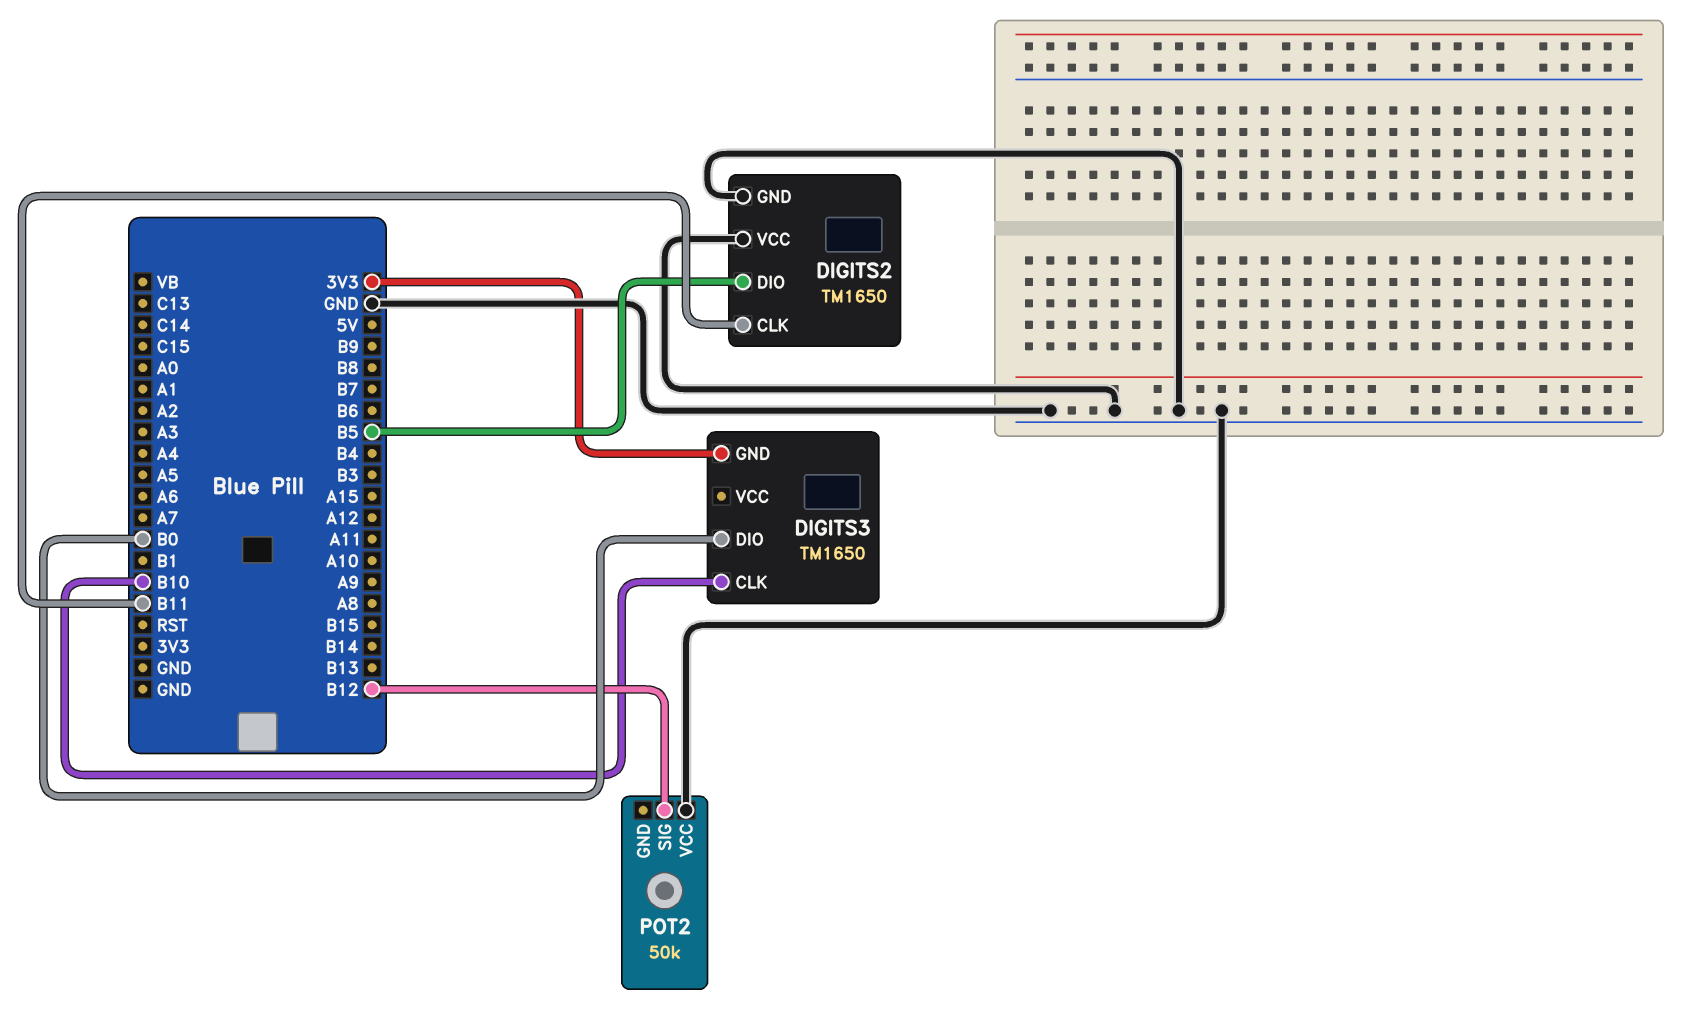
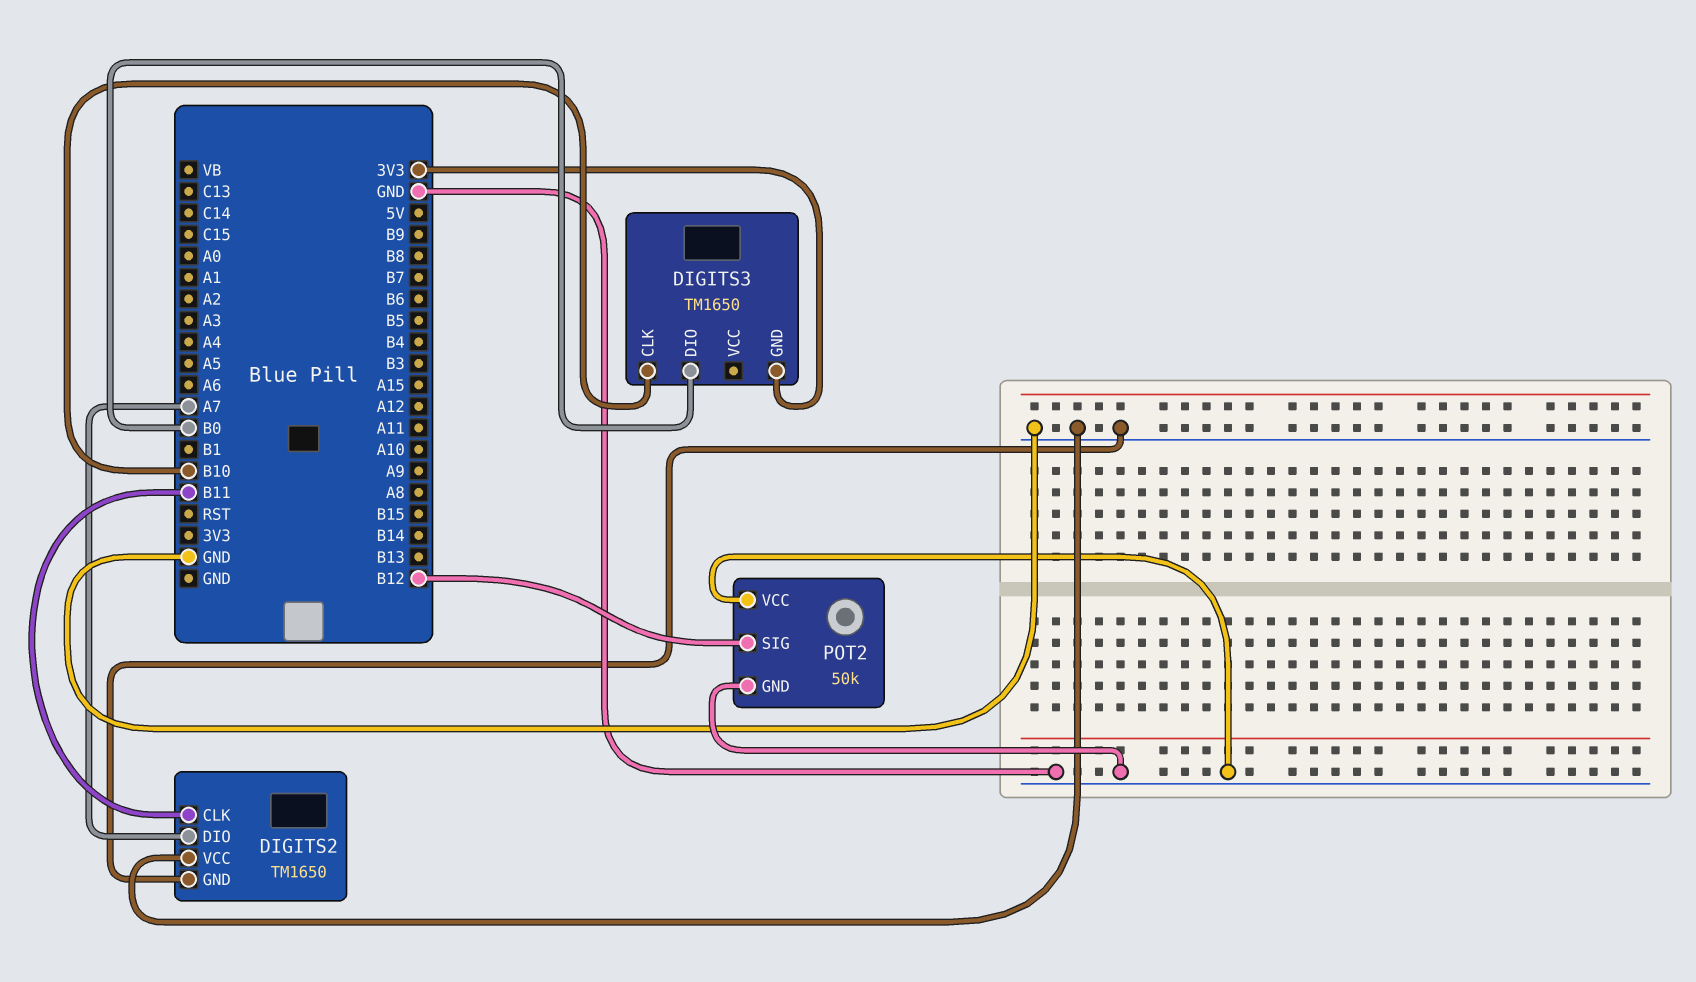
DIGITS2 pin DIO: B5 -> A7
POT2 pin GND: none -> GND

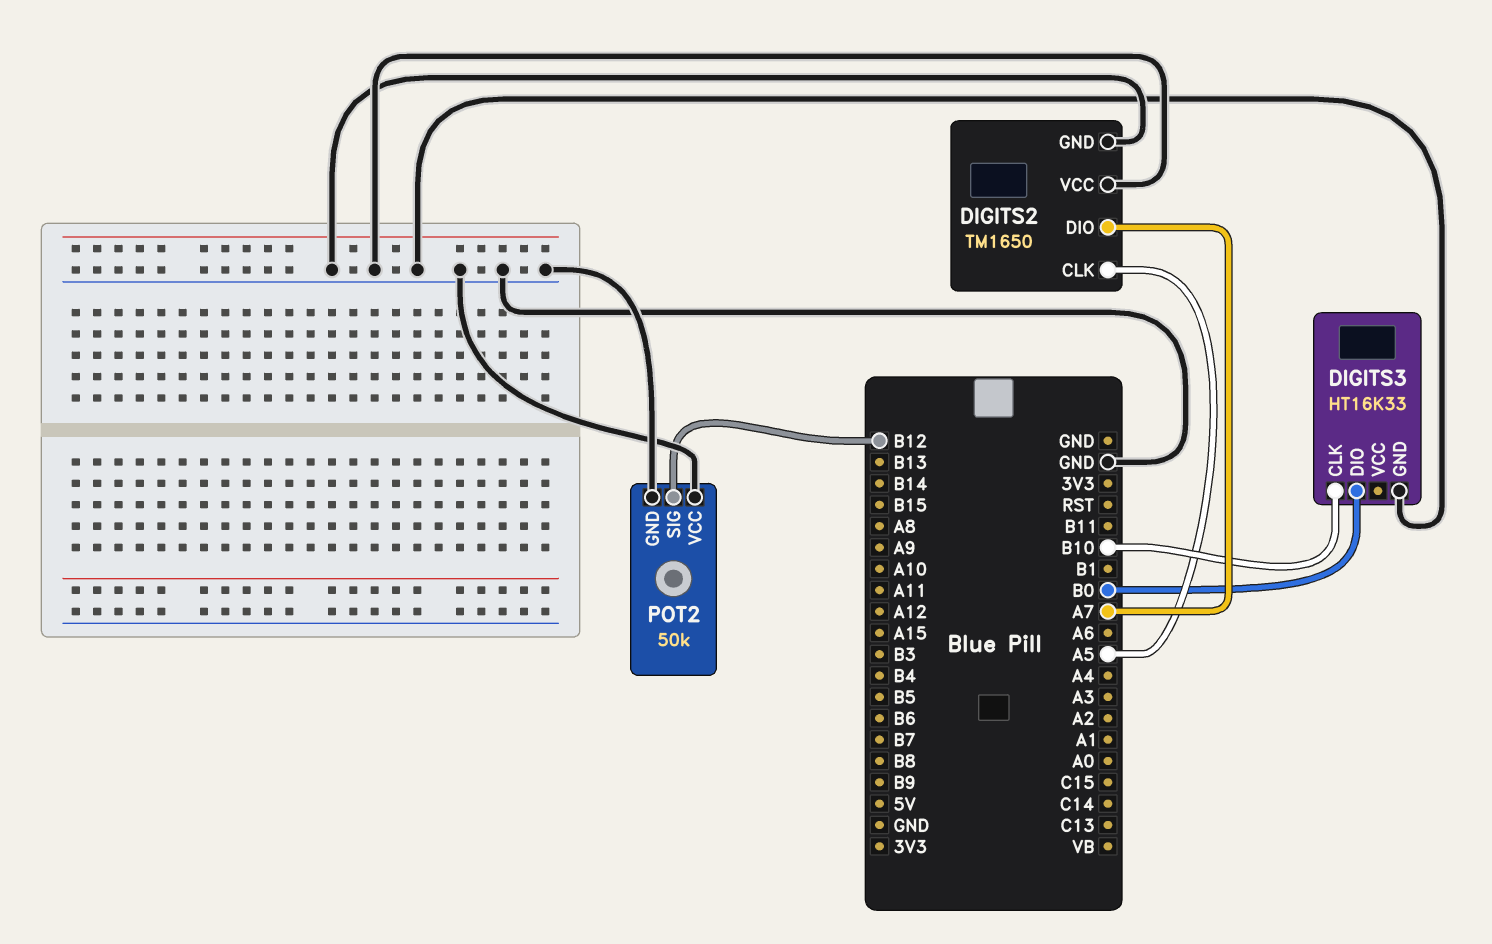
DIGITS2 pin CLK: B11 -> A5
DIGITS3: TM1650 -> HT16K33
DIGITS3 pin GND: 3V3 -> GND

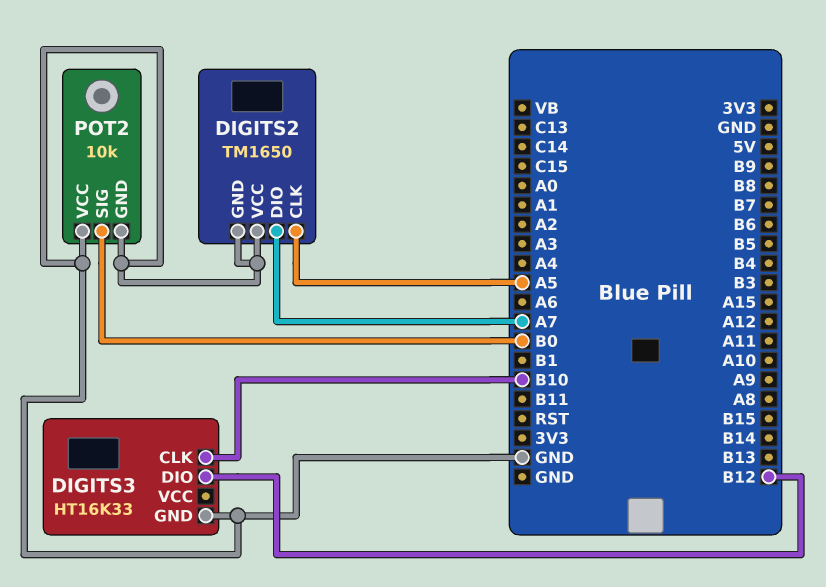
DIGITS3 pin DIO: B0 -> B12
POT2: 50k -> 10k
POT2 pin SIG: B12 -> B0

